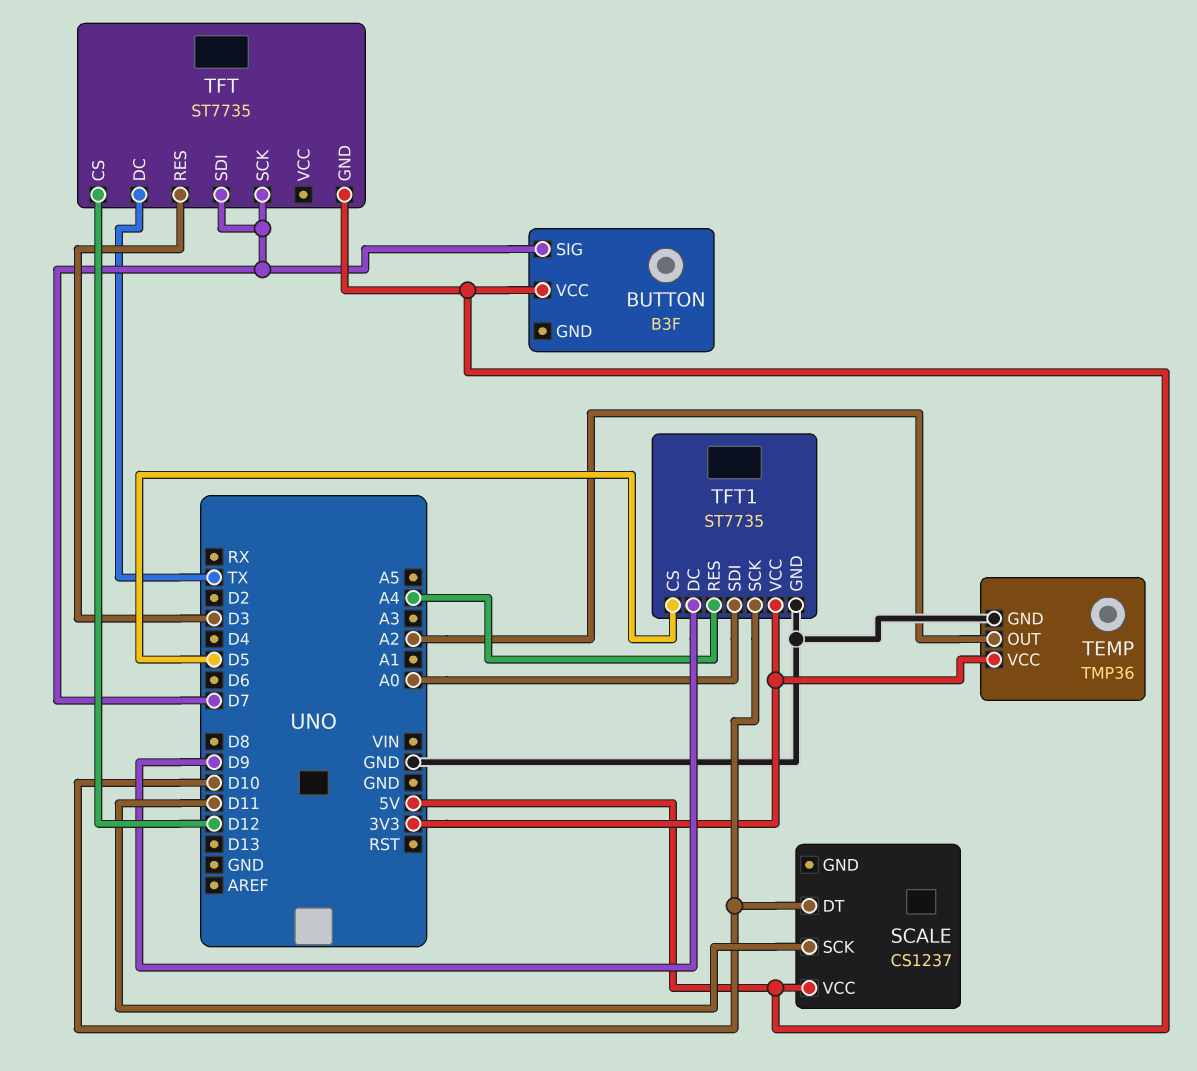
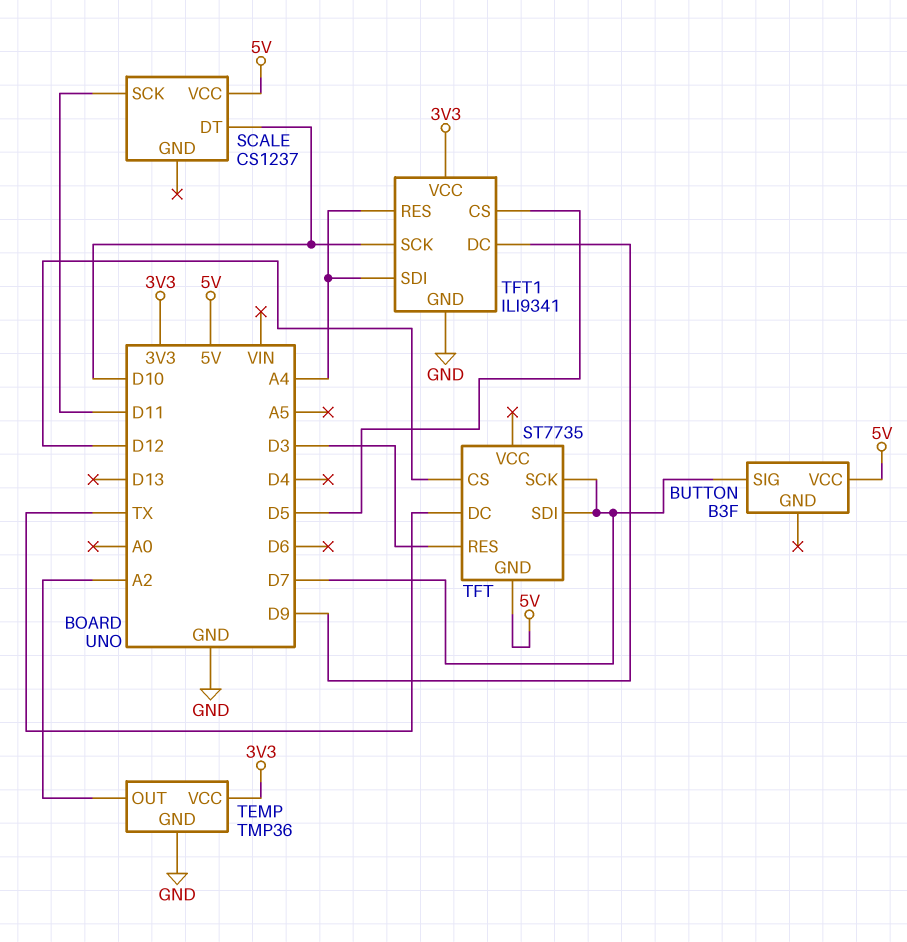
TFT1: ST7735 -> ILI9341
TFT1 pin SDI: A0 -> A4

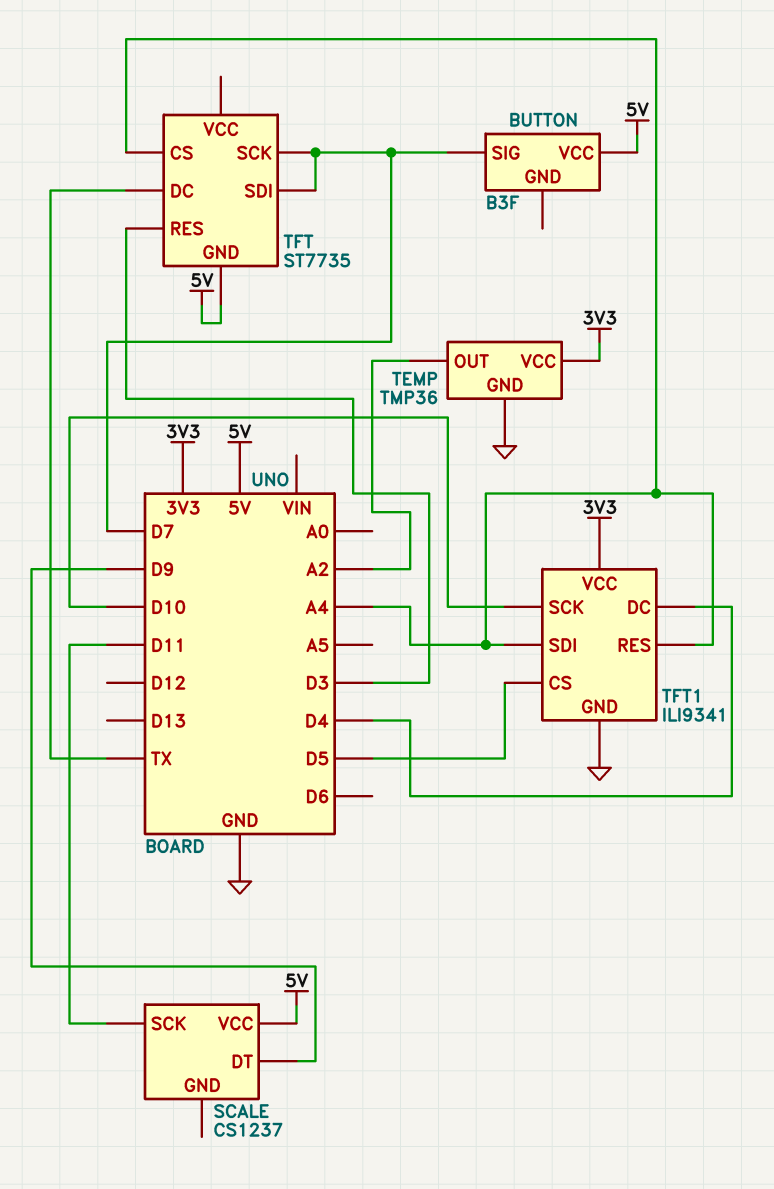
SCALE pin DT: D10 -> D9
TFT pin CS: D12 -> A4
TFT1 pin DC: D9 -> D4

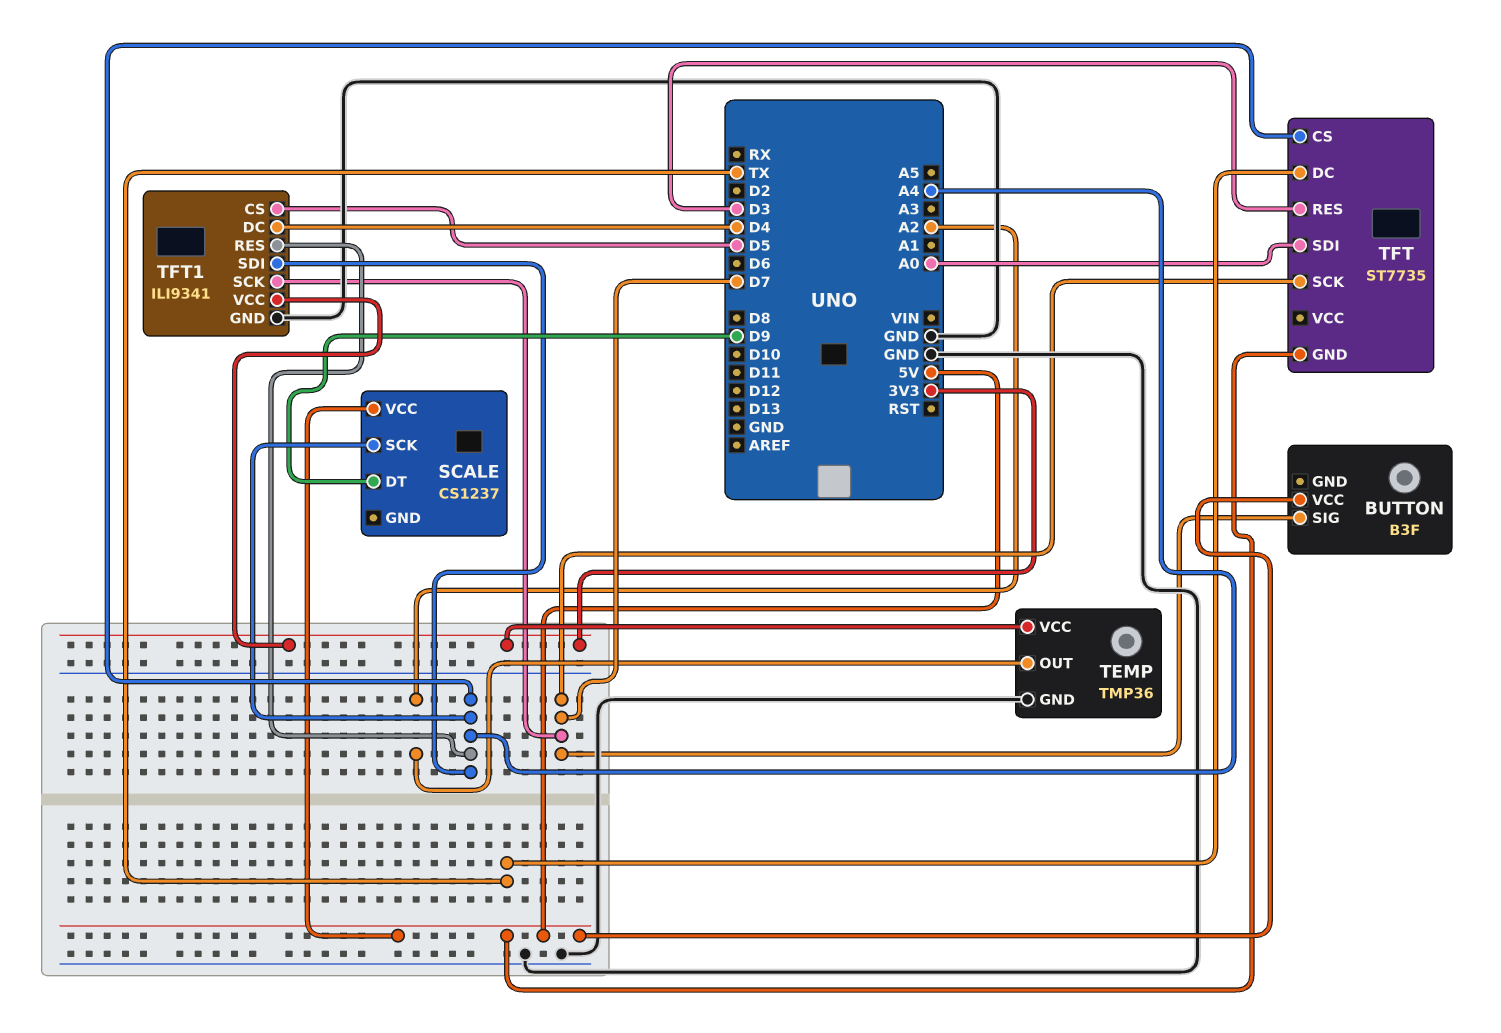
SCALE pin SCK: D11 -> A4
TFT pin SDI: D7 -> A0
TFT1 pin SCK: D10 -> D7

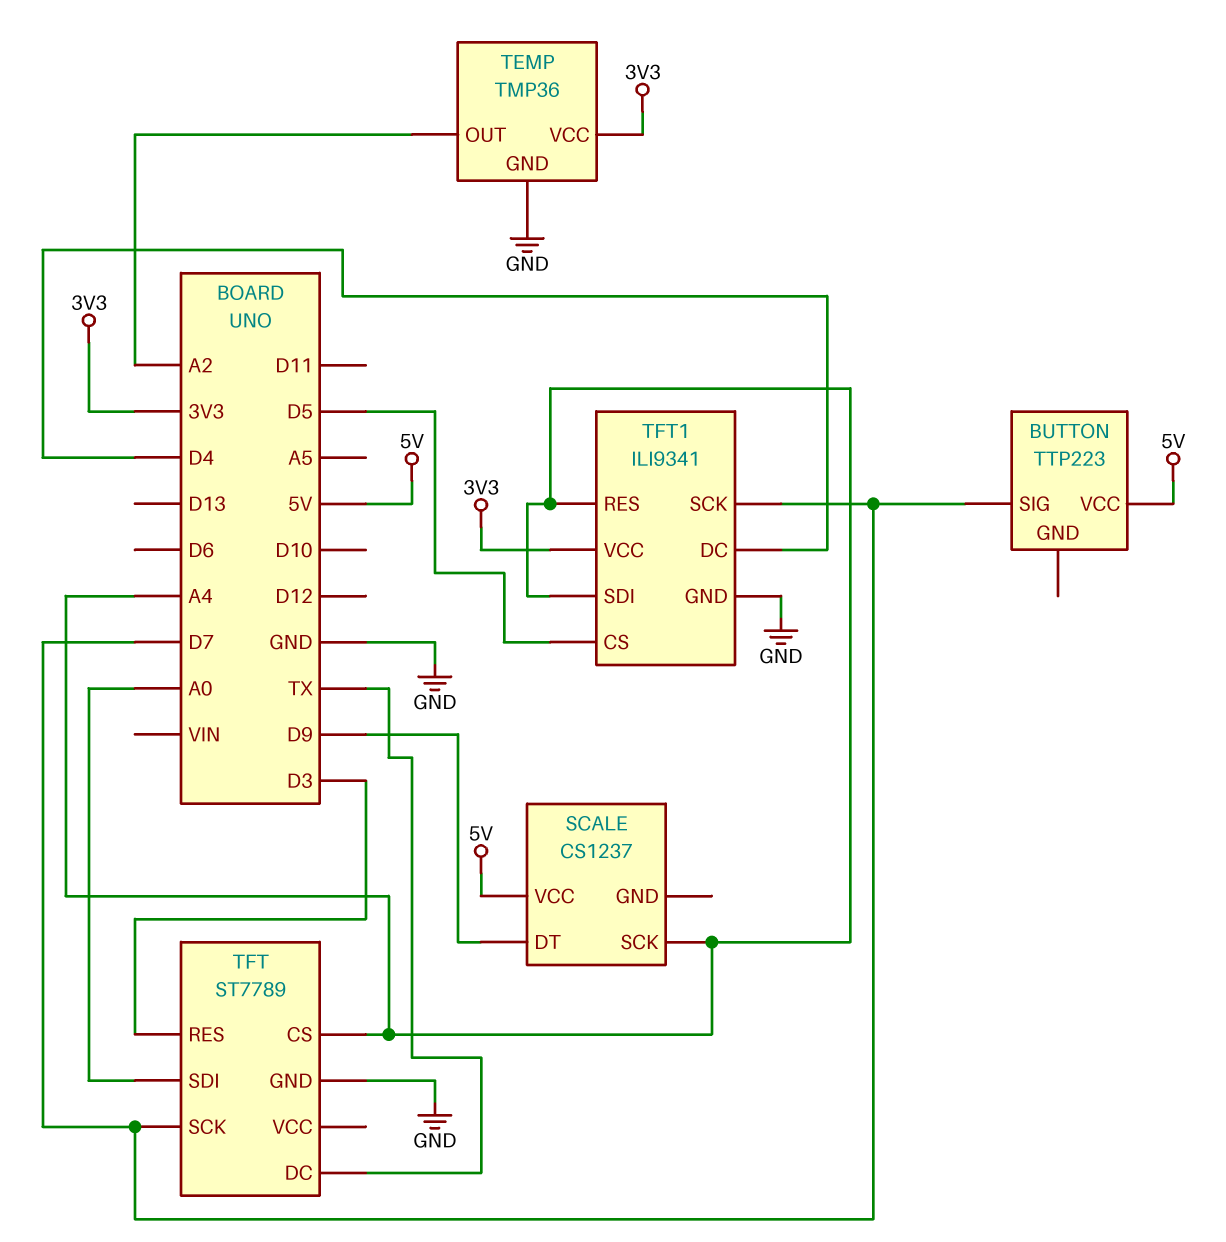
BUTTON: B3F -> TTP223
TFT: ST7735 -> ST7789
TFT pin GND: 5V -> GND

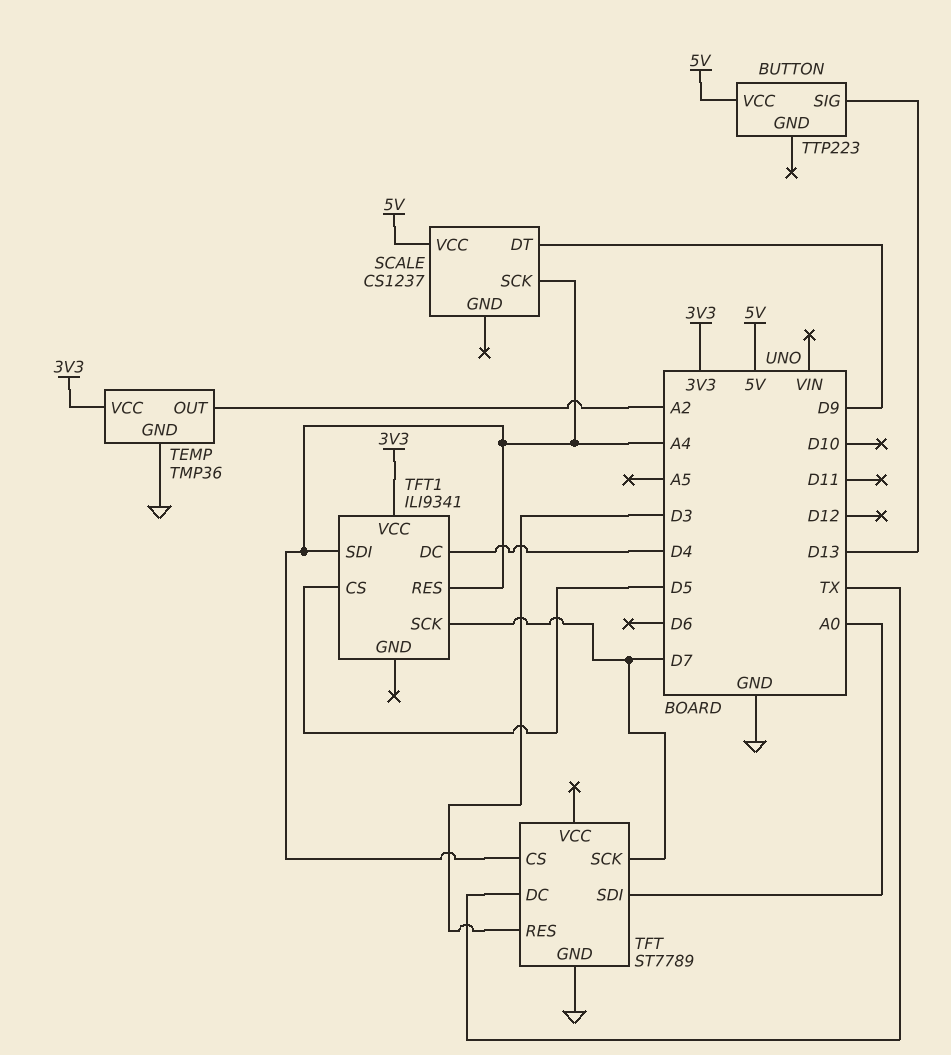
BUTTON pin SIG: D7 -> D13
TFT1 pin GND: GND -> none

